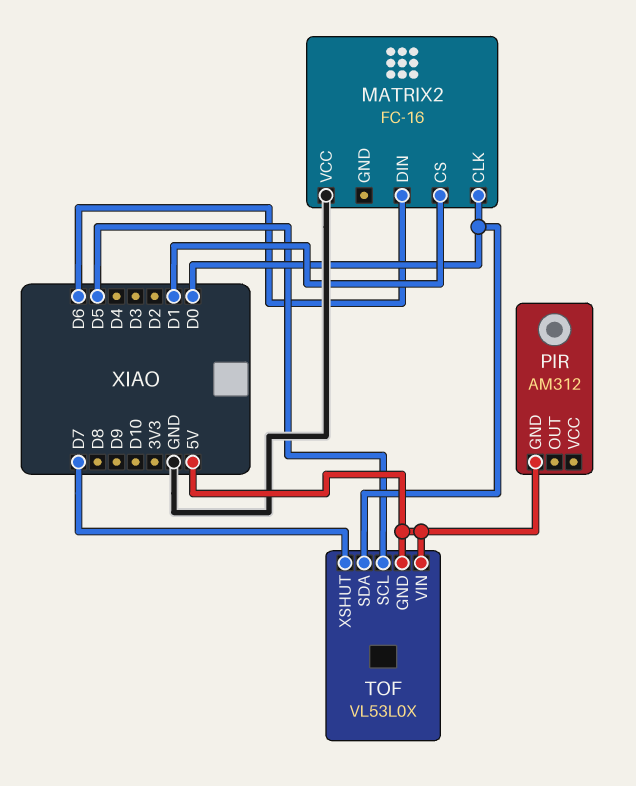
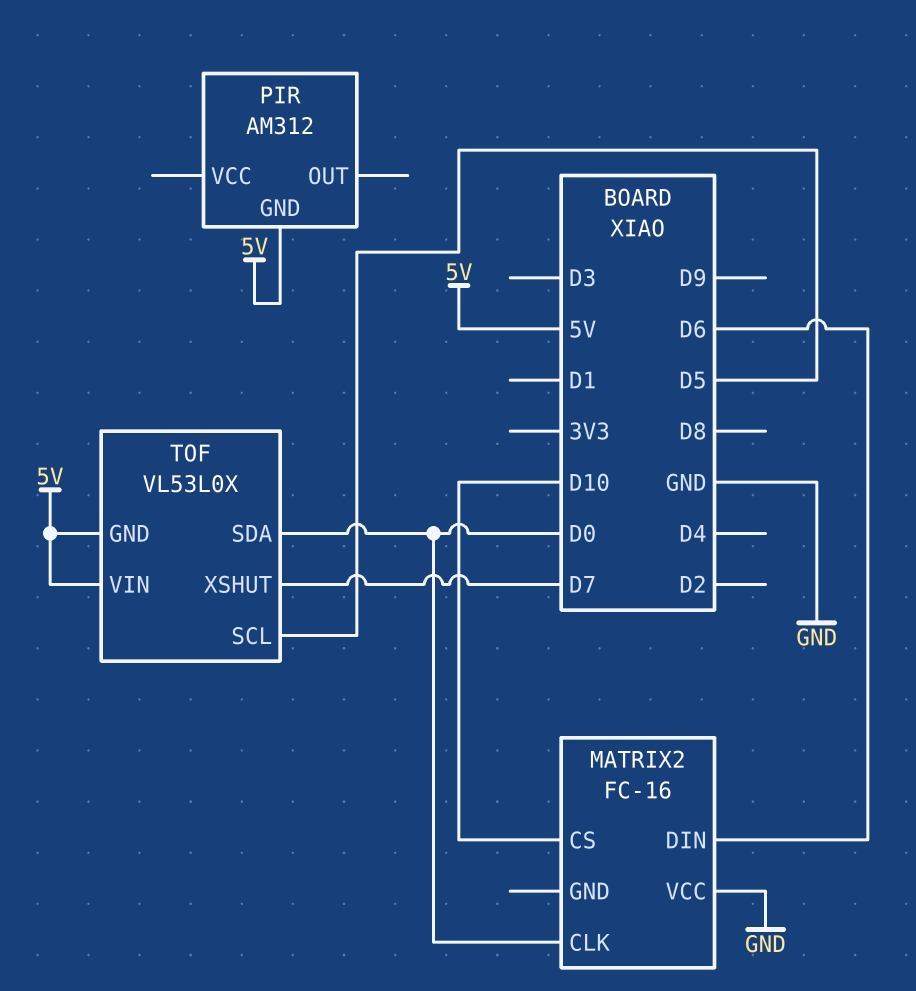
MATRIX2 pin CS: D1 -> D10

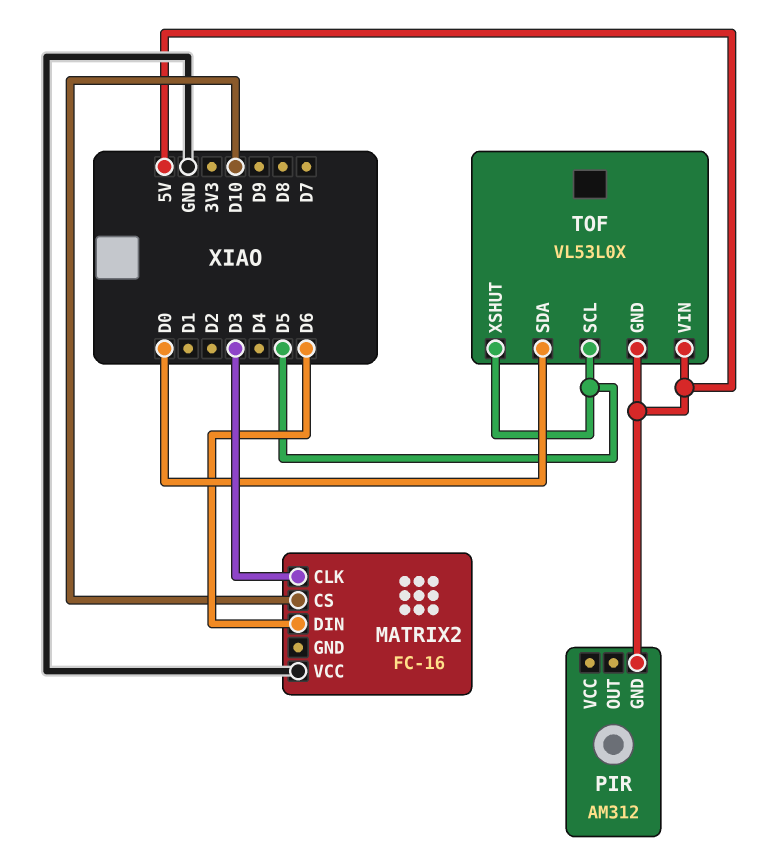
MATRIX2 pin CLK: D0 -> D3
TOF pin XSHUT: D7 -> D5

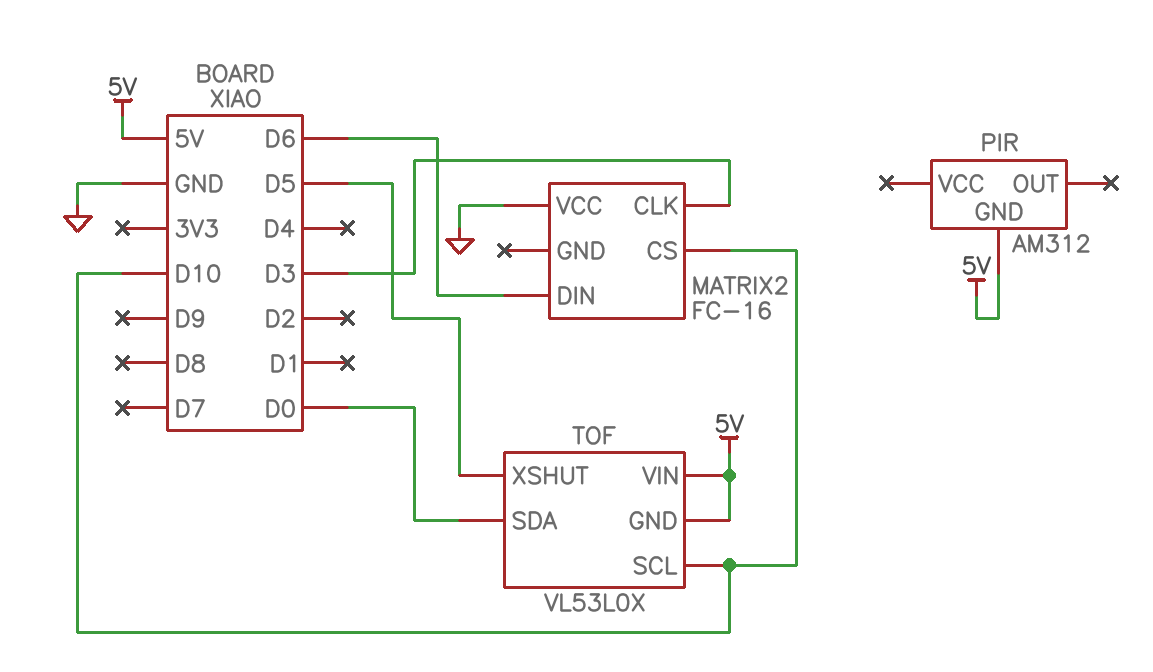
TOF pin SCL: D5 -> D10

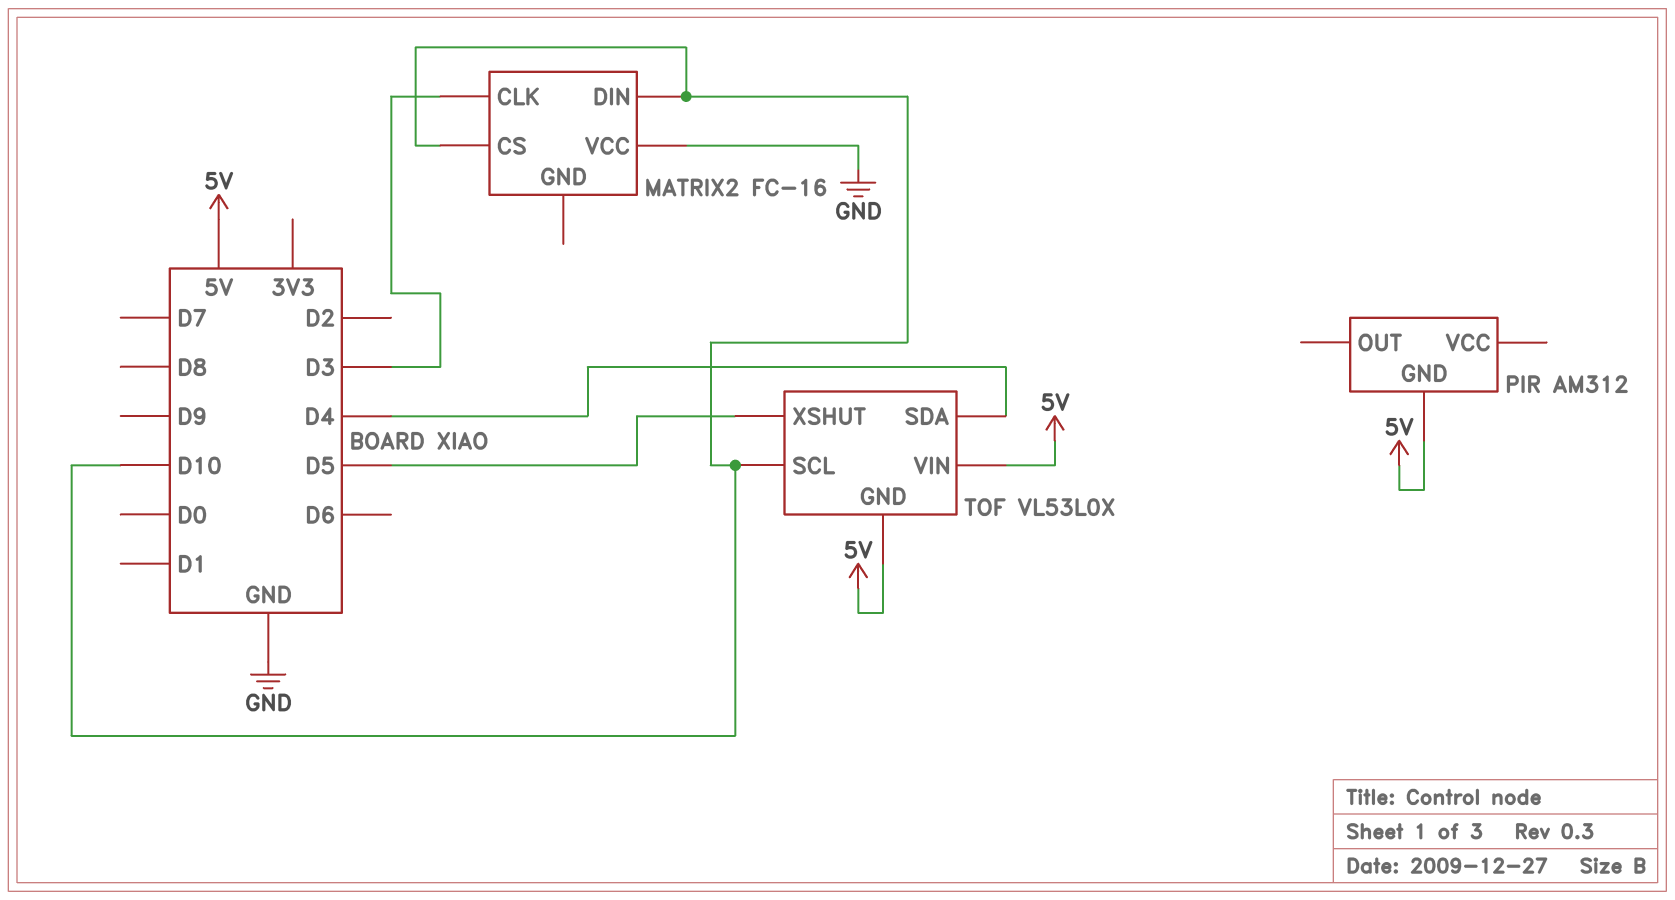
MATRIX2 pin DIN: D6 -> D10
TOF pin SDA: D0 -> D4

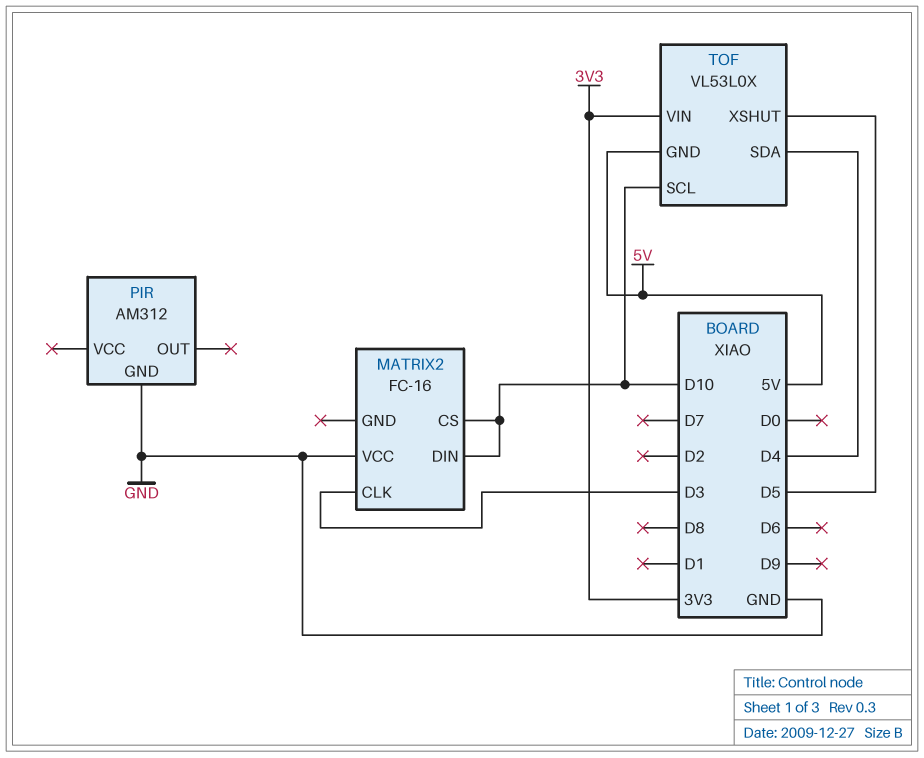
PIR pin GND: 5V -> GND
TOF pin VIN: 5V -> 3V3

